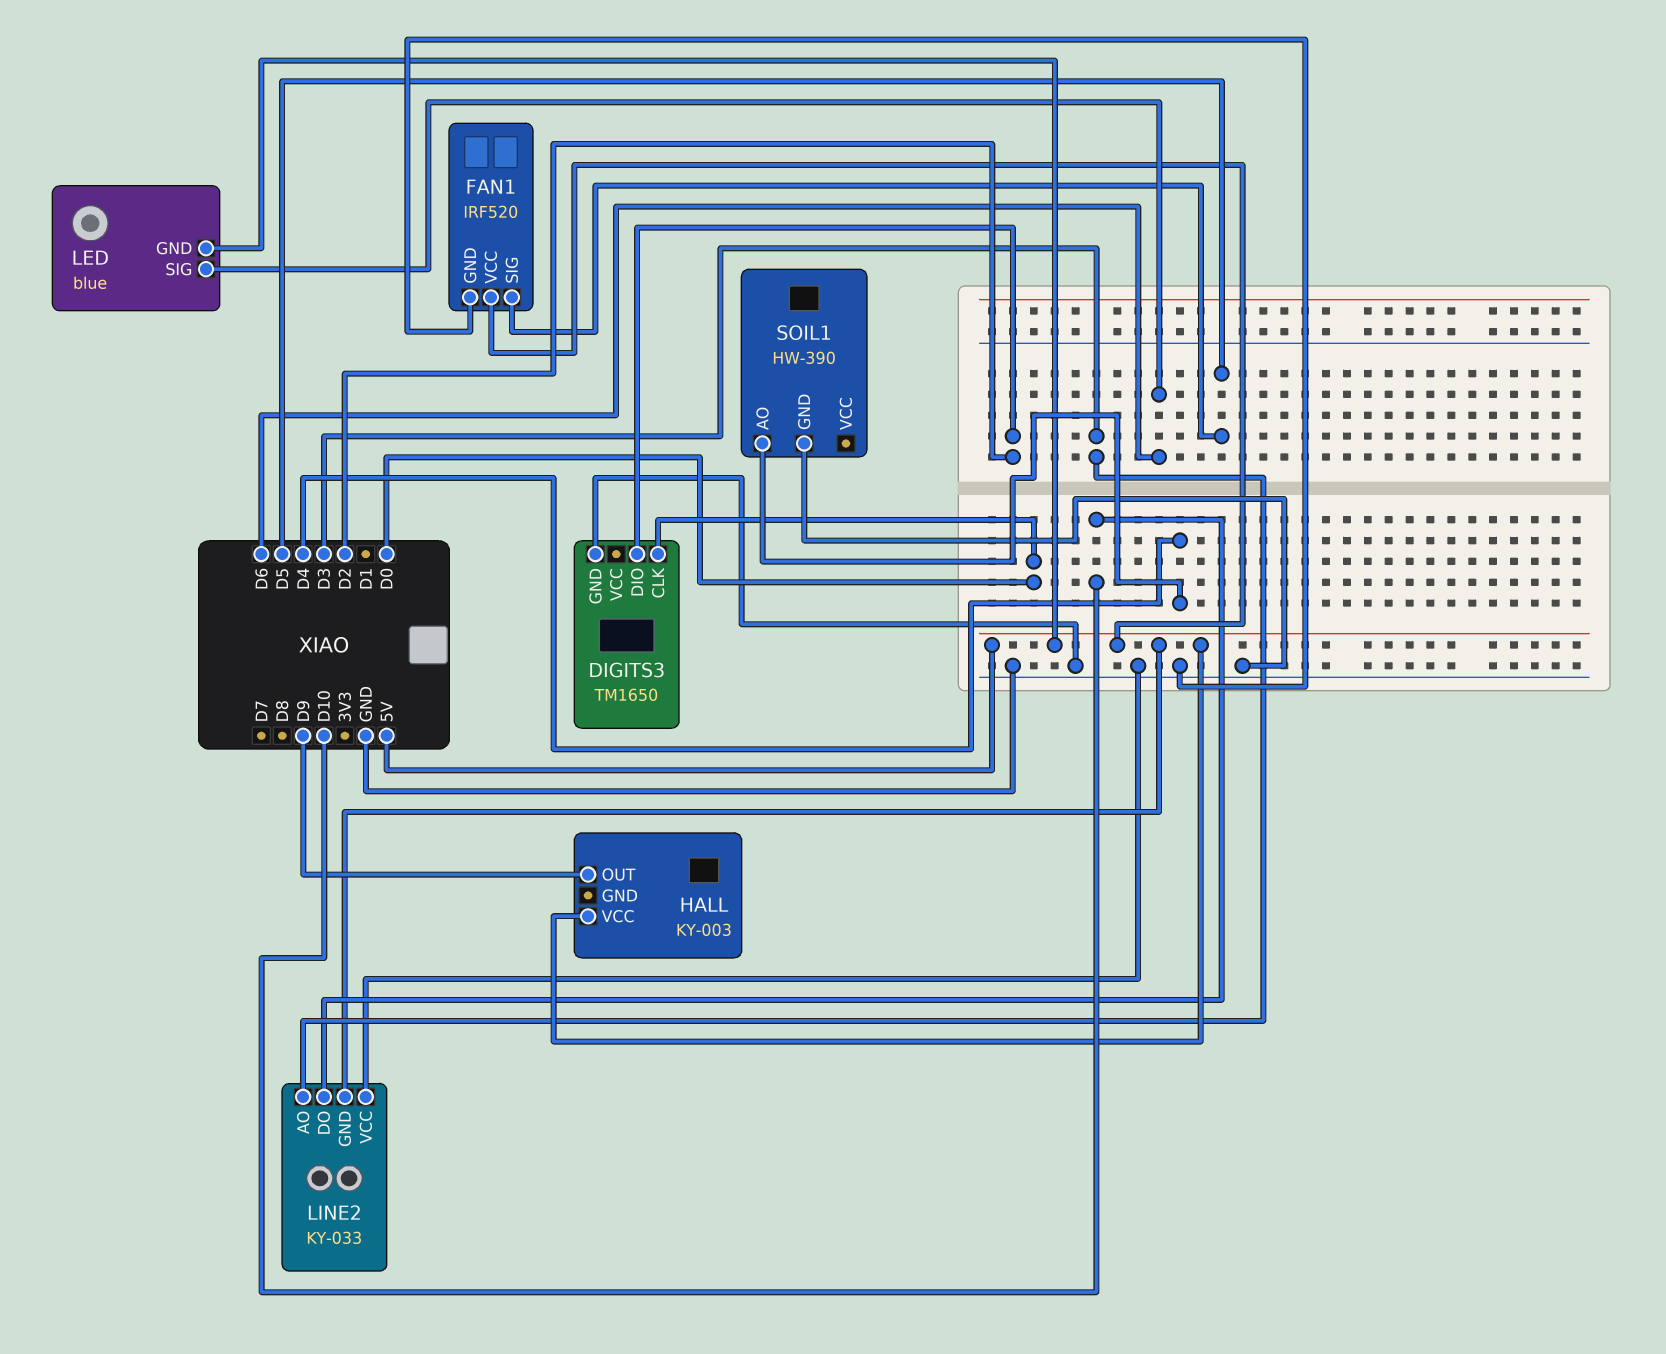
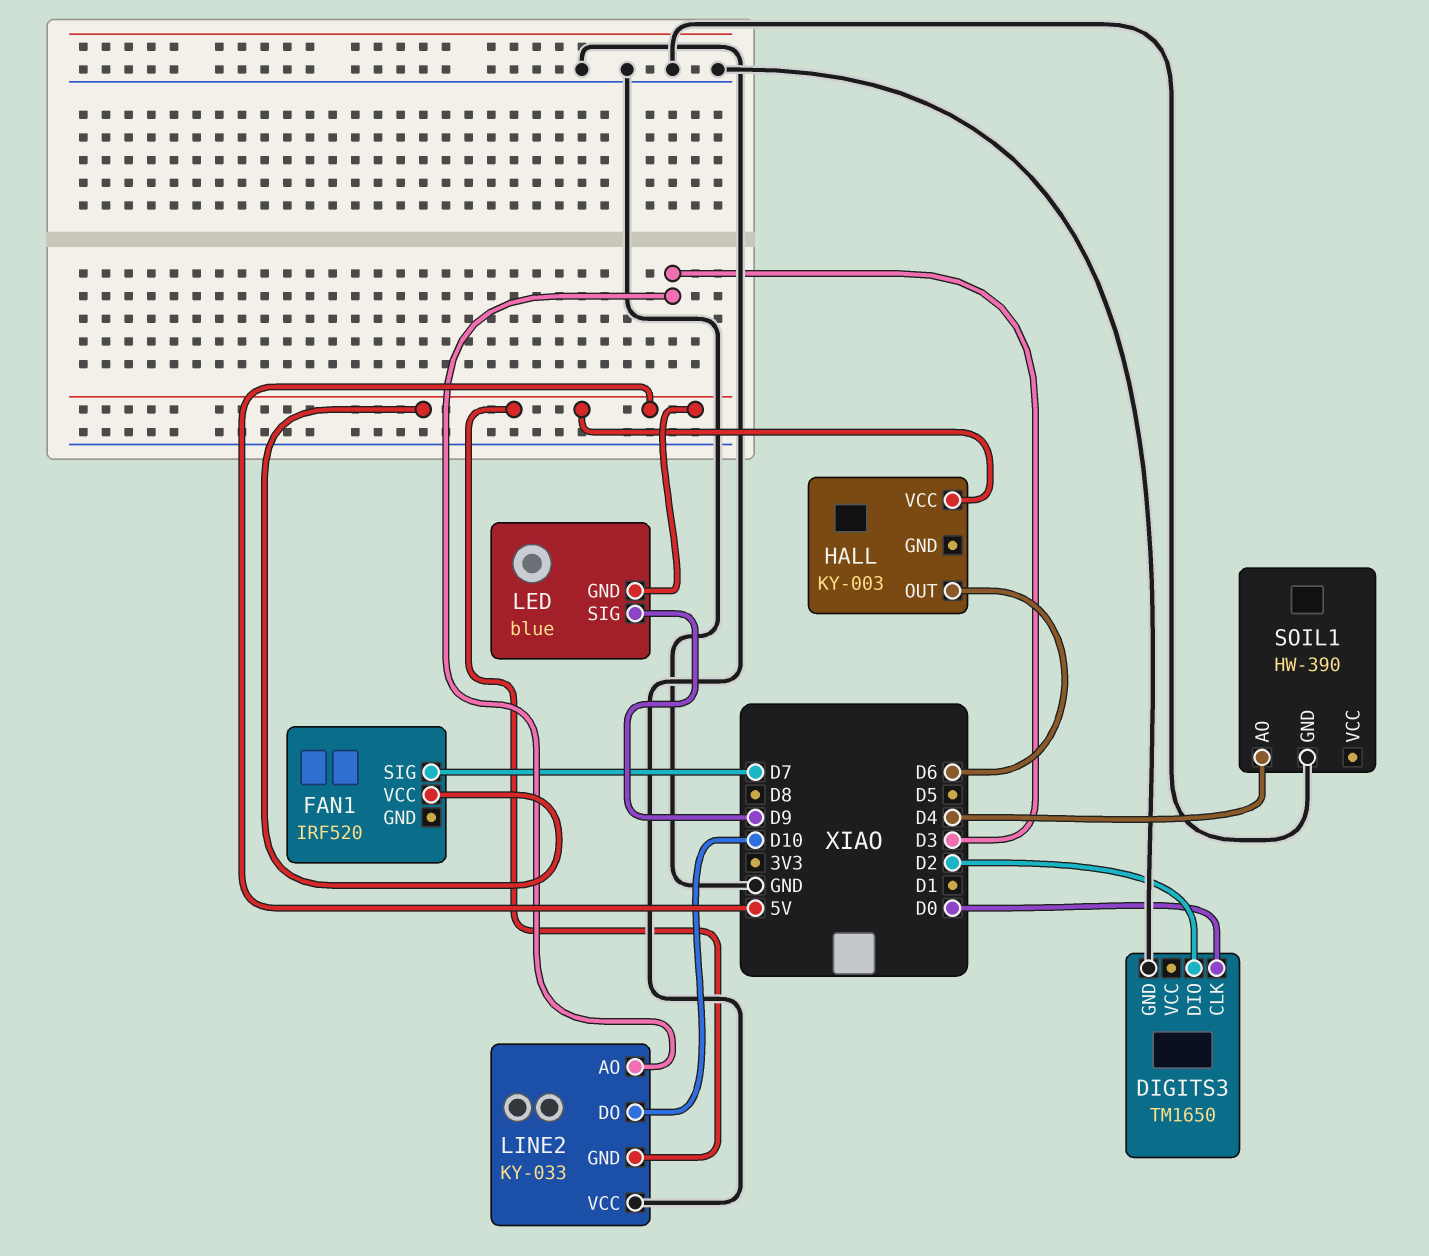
FAN1 pin GND: GND -> none
FAN1 pin SIG: D5 -> D7
HALL pin OUT: D9 -> D6
LED pin SIG: D6 -> D9

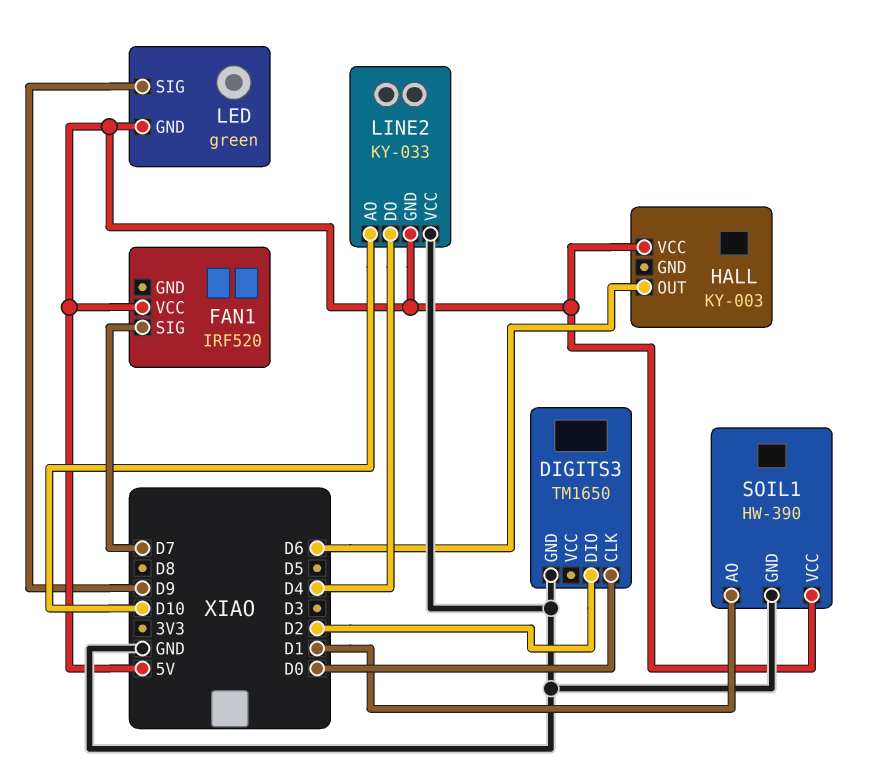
LED: blue -> green
LINE2 pin AO: D3 -> D10
LINE2 pin DO: D10 -> D4
SOIL1 pin AO: D4 -> D1
SOIL1 pin VCC: none -> 5V

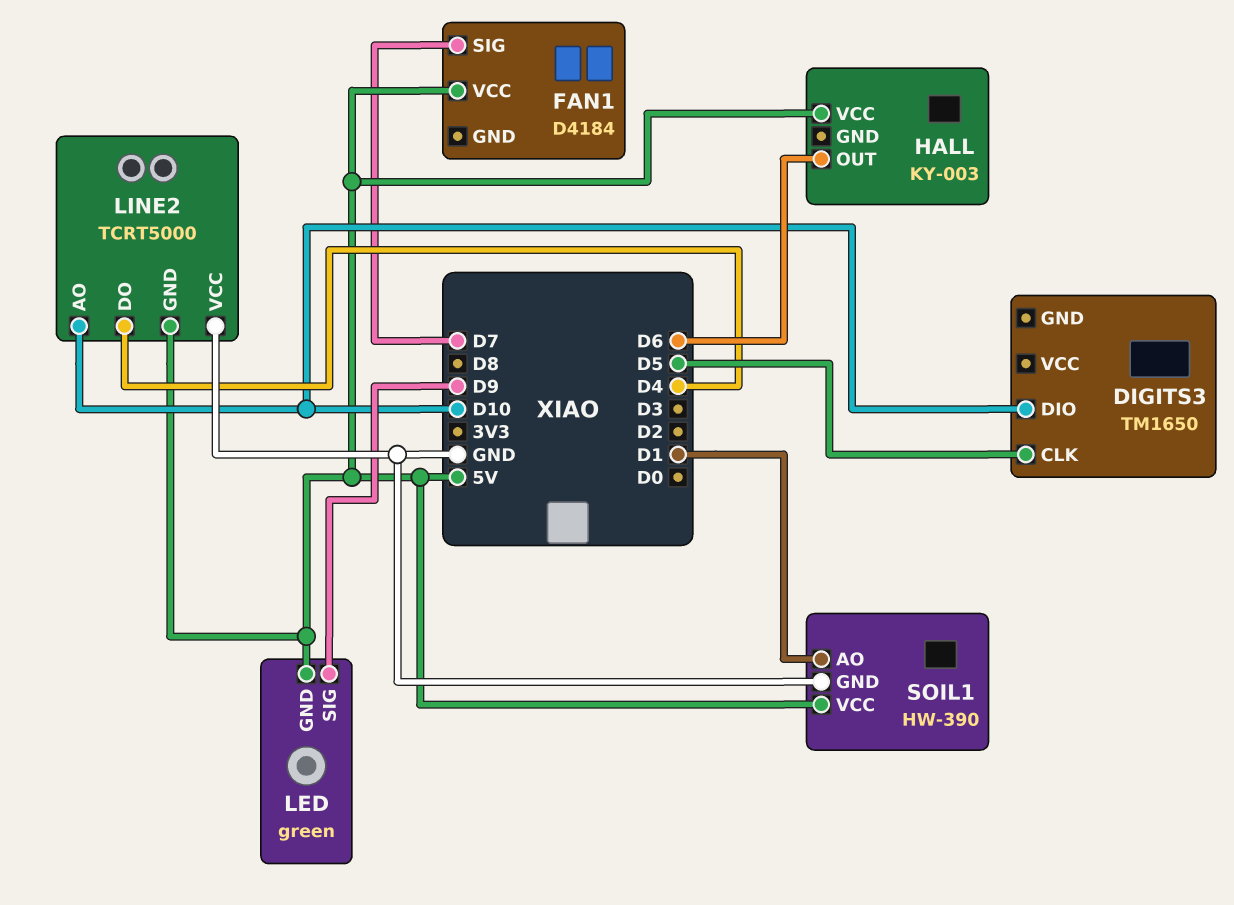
DIGITS3 pin CLK: D0 -> D5
DIGITS3 pin DIO: D2 -> D10
DIGITS3 pin GND: GND -> none
FAN1: IRF520 -> D4184
LINE2: KY-033 -> TCRT5000

